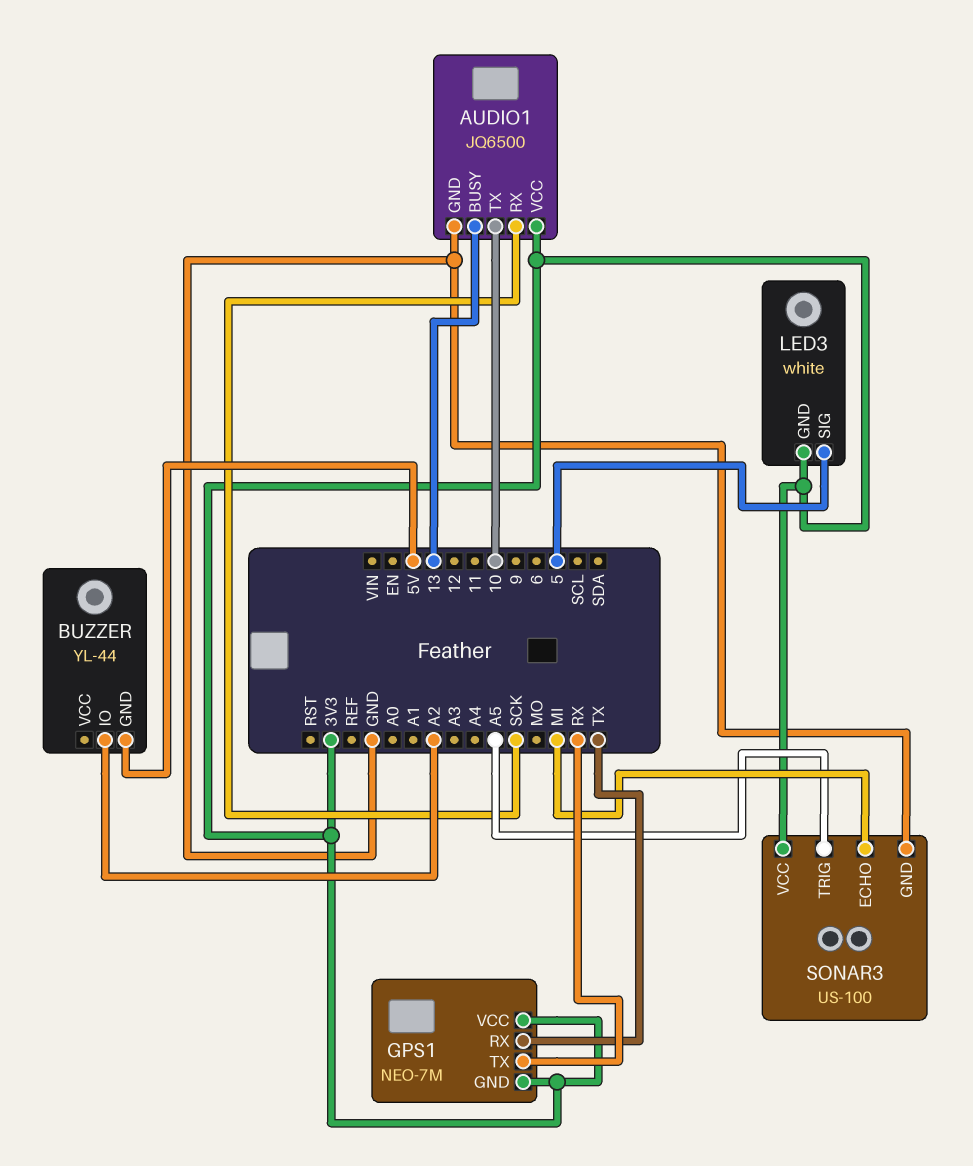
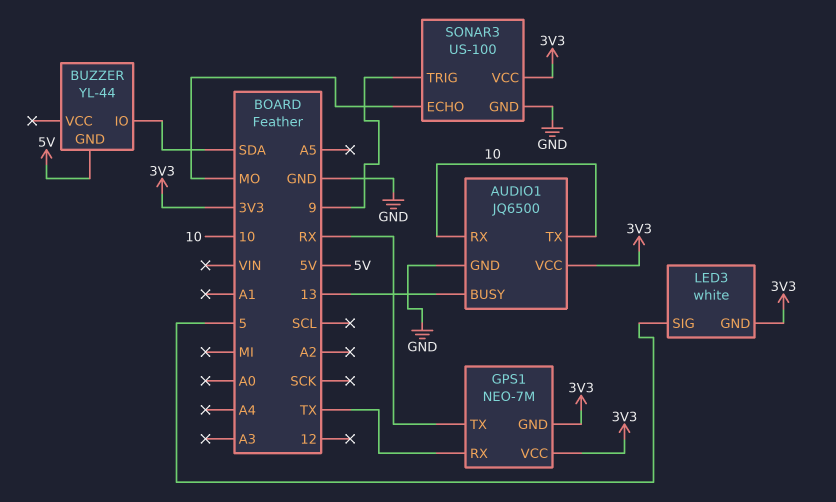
AUDIO1 pin RX: SCK -> 10
BUZZER pin IO: A2 -> SDA
SONAR3 pin ECHO: MI -> MO
SONAR3 pin TRIG: A5 -> 9

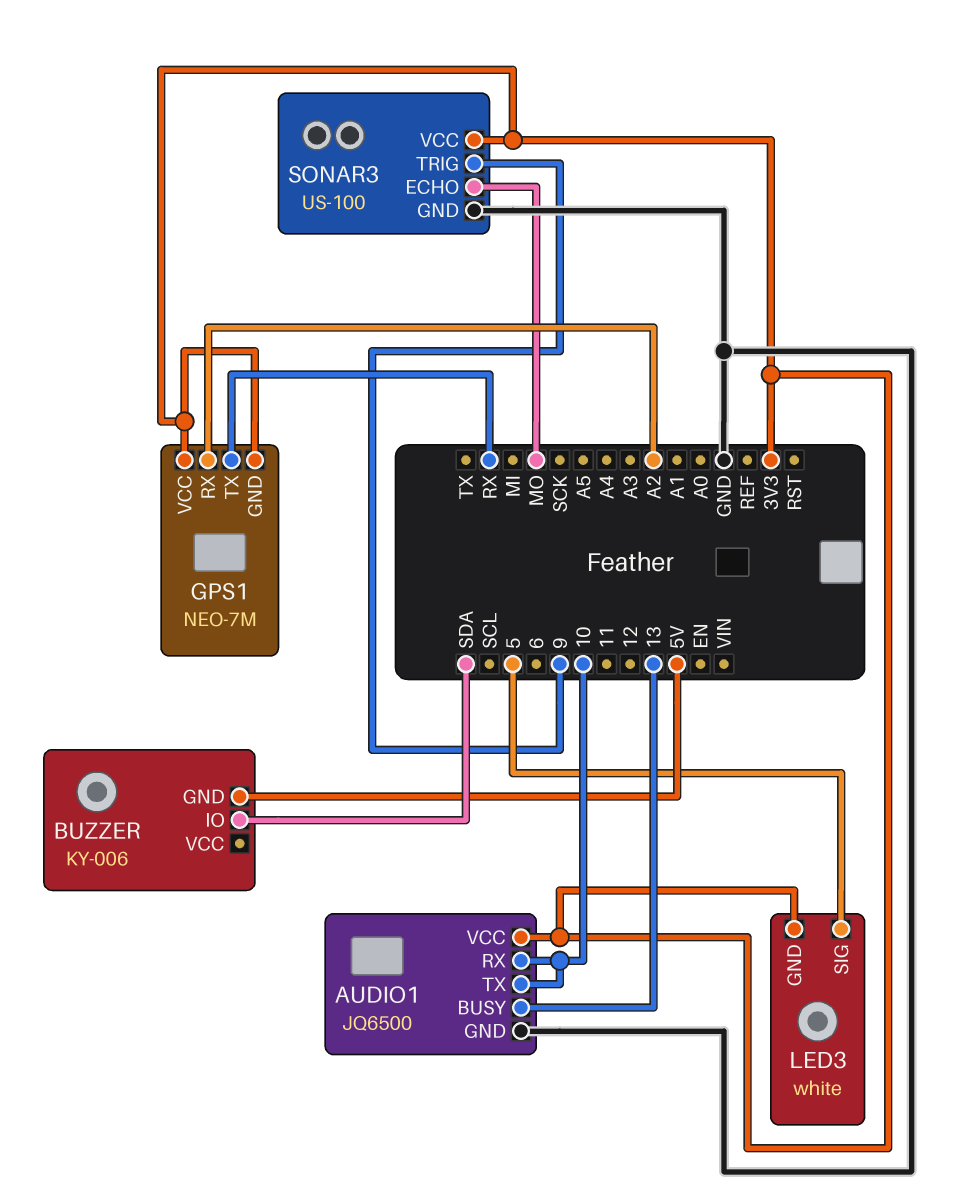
BUZZER: YL-44 -> KY-006
GPS1 pin RX: TX -> A2

